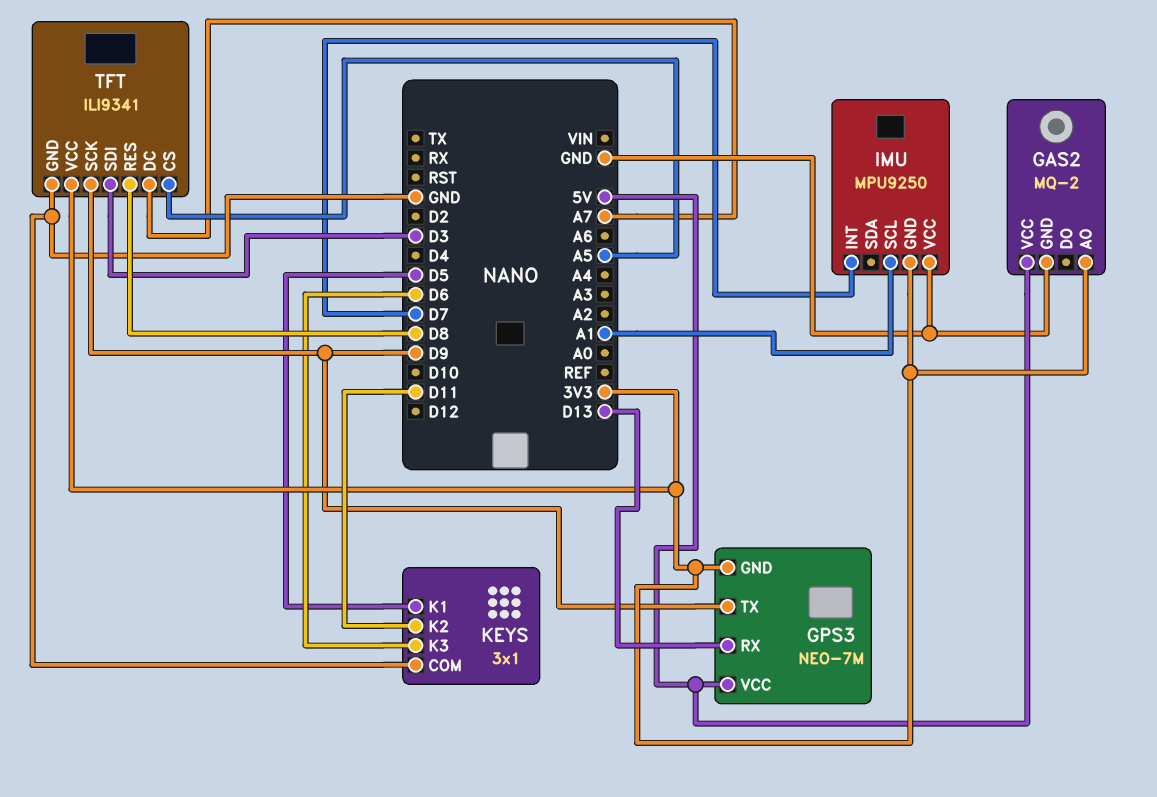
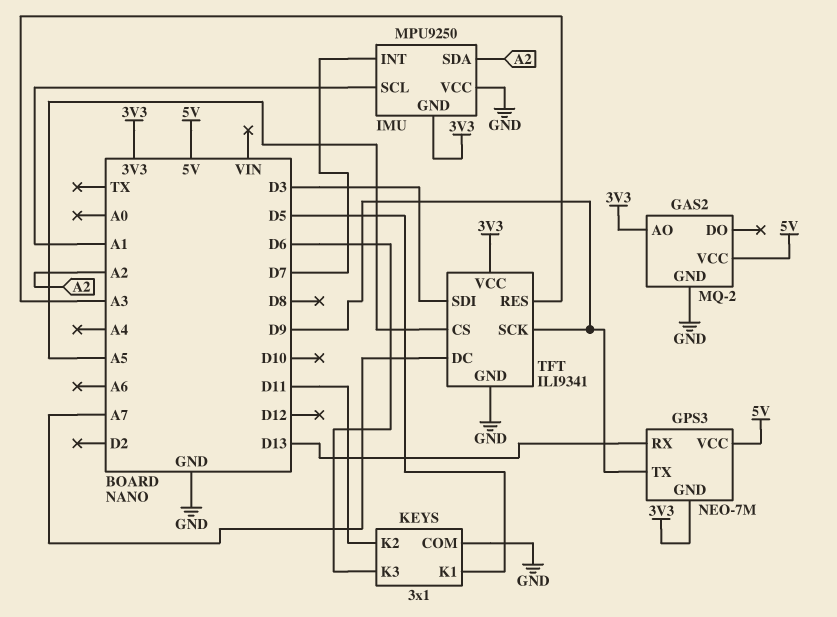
IMU pin SDA: none -> A2
TFT pin RES: D8 -> A3

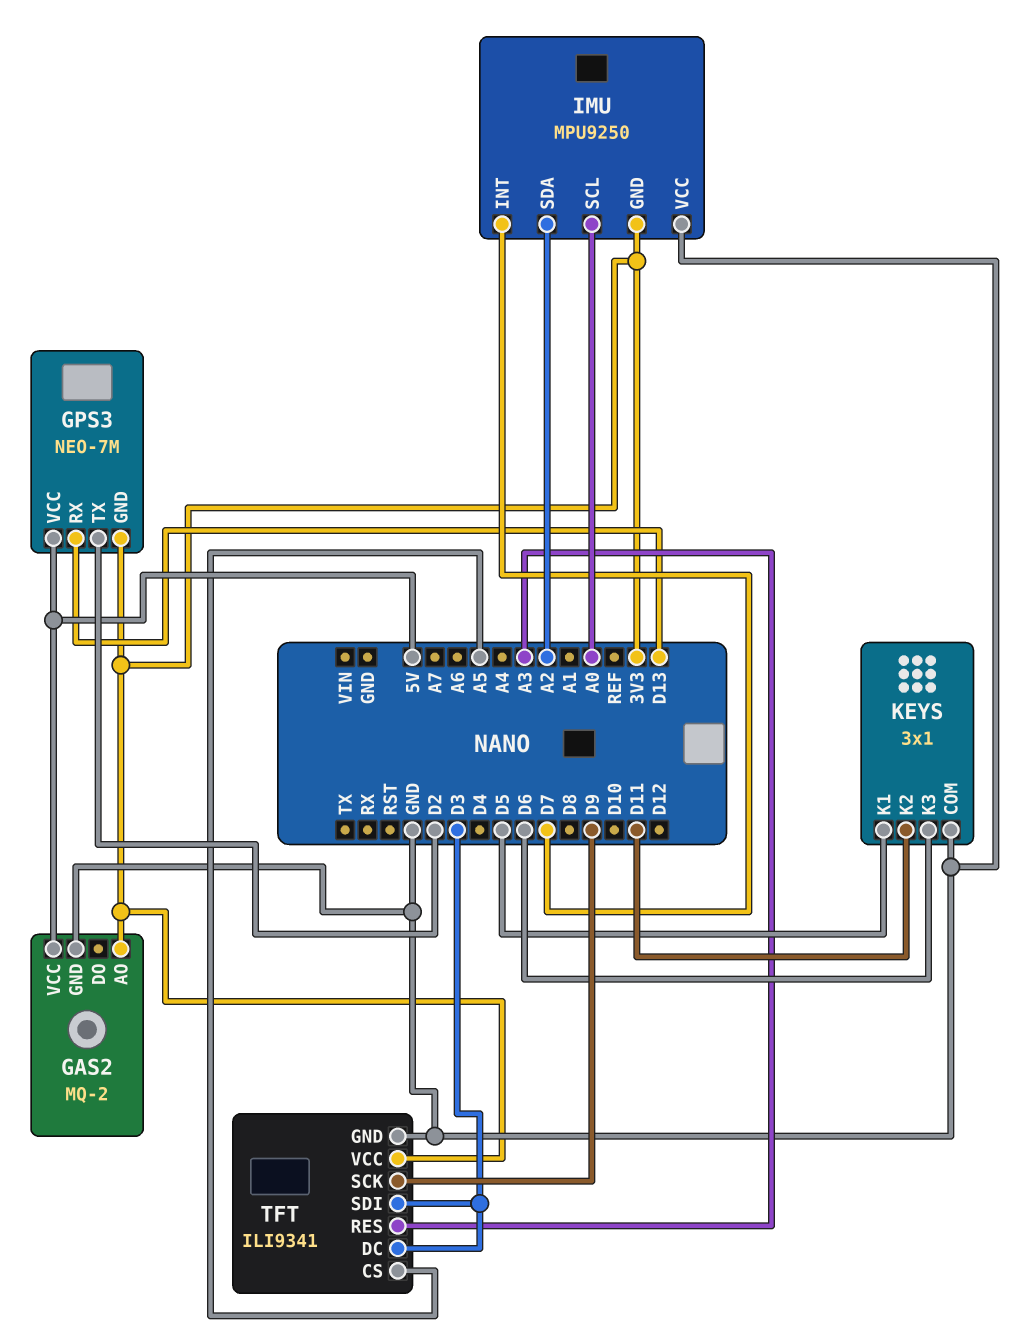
GPS3 pin TX: D9 -> D2
IMU pin SCL: A1 -> A0
TFT pin DC: A7 -> D3

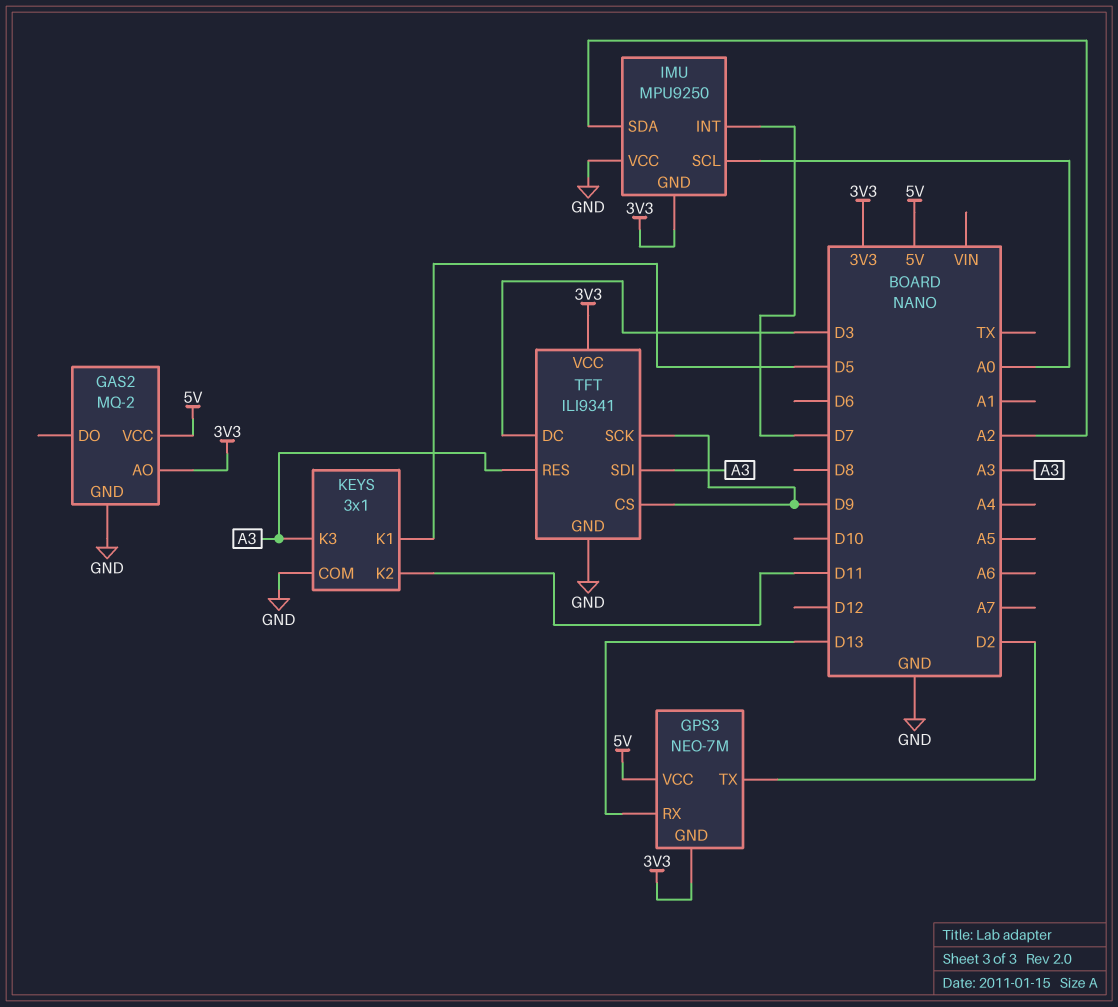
KEYS pin K3: D6 -> A3
TFT pin CS: A5 -> D9
TFT pin SDI: D3 -> A3

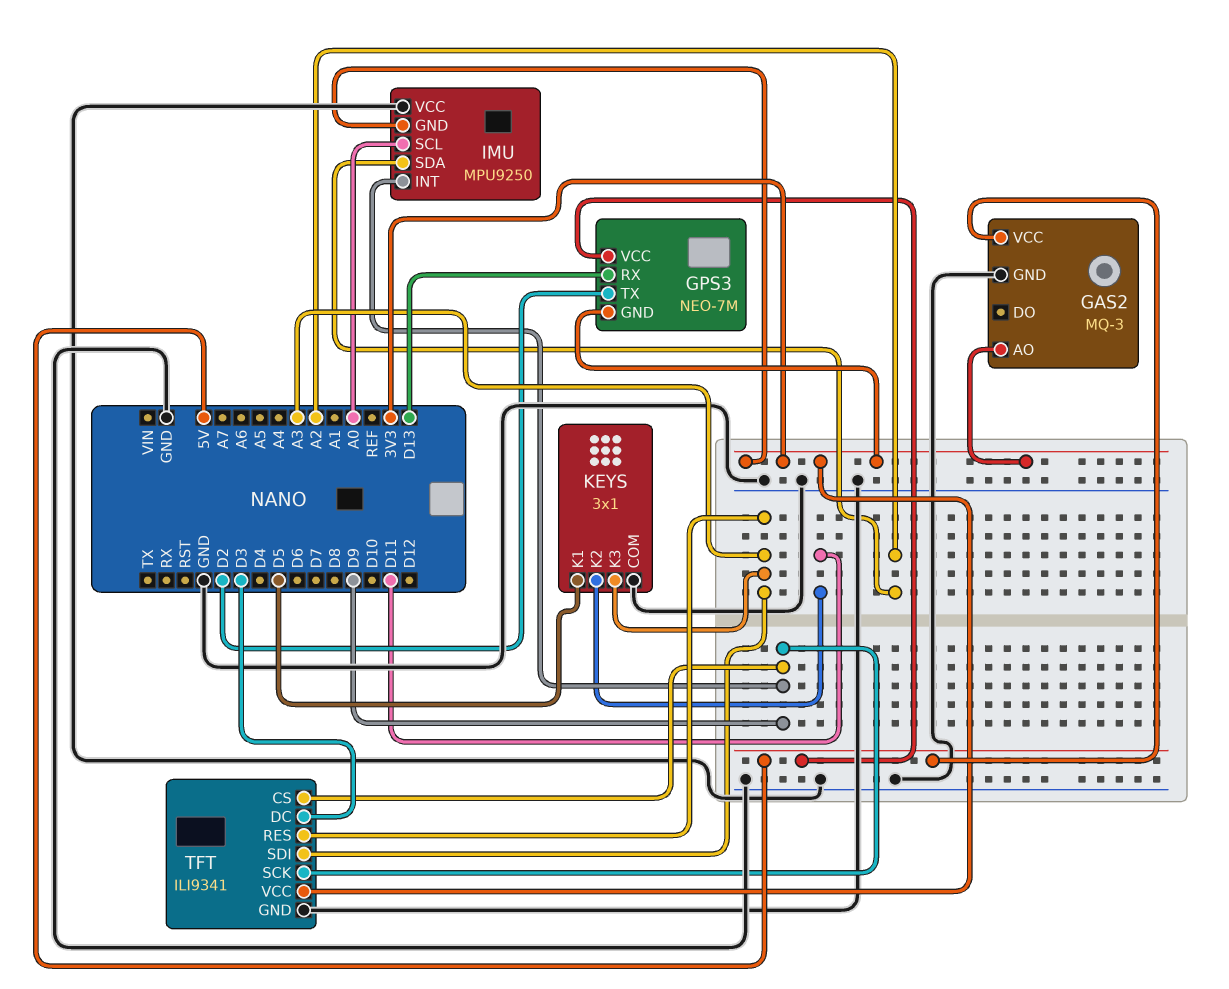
GAS2: MQ-2 -> MQ-3
IMU pin INT: D7 -> D9

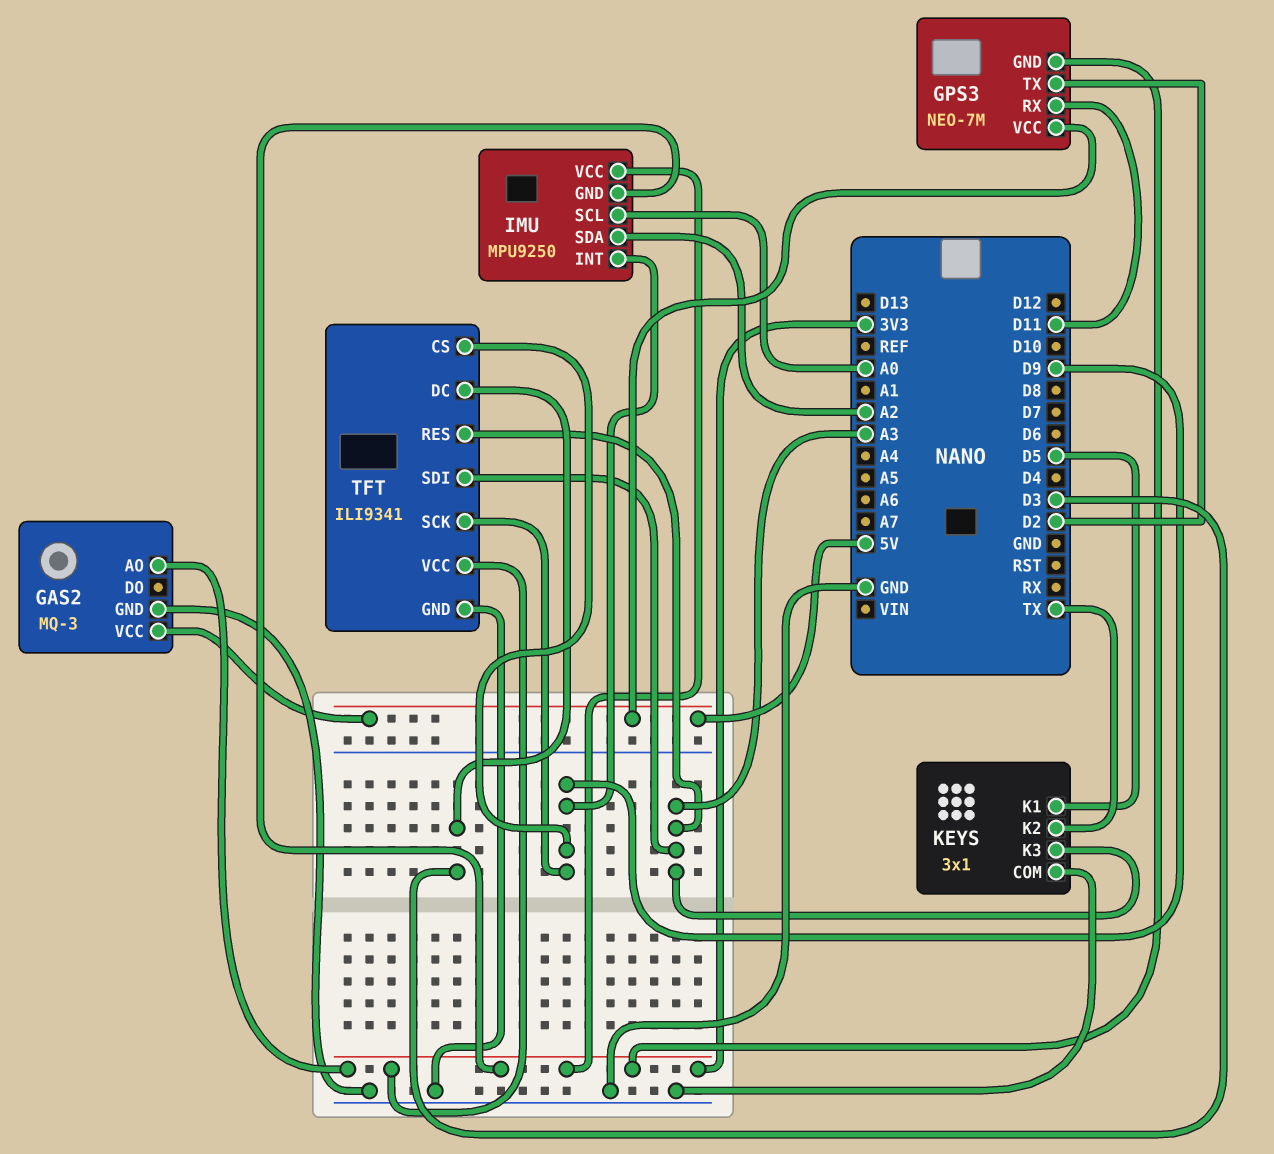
GPS3 pin RX: D13 -> D11
IMU pin VCC: GND -> 3V3
KEYS pin K2: D11 -> TX

